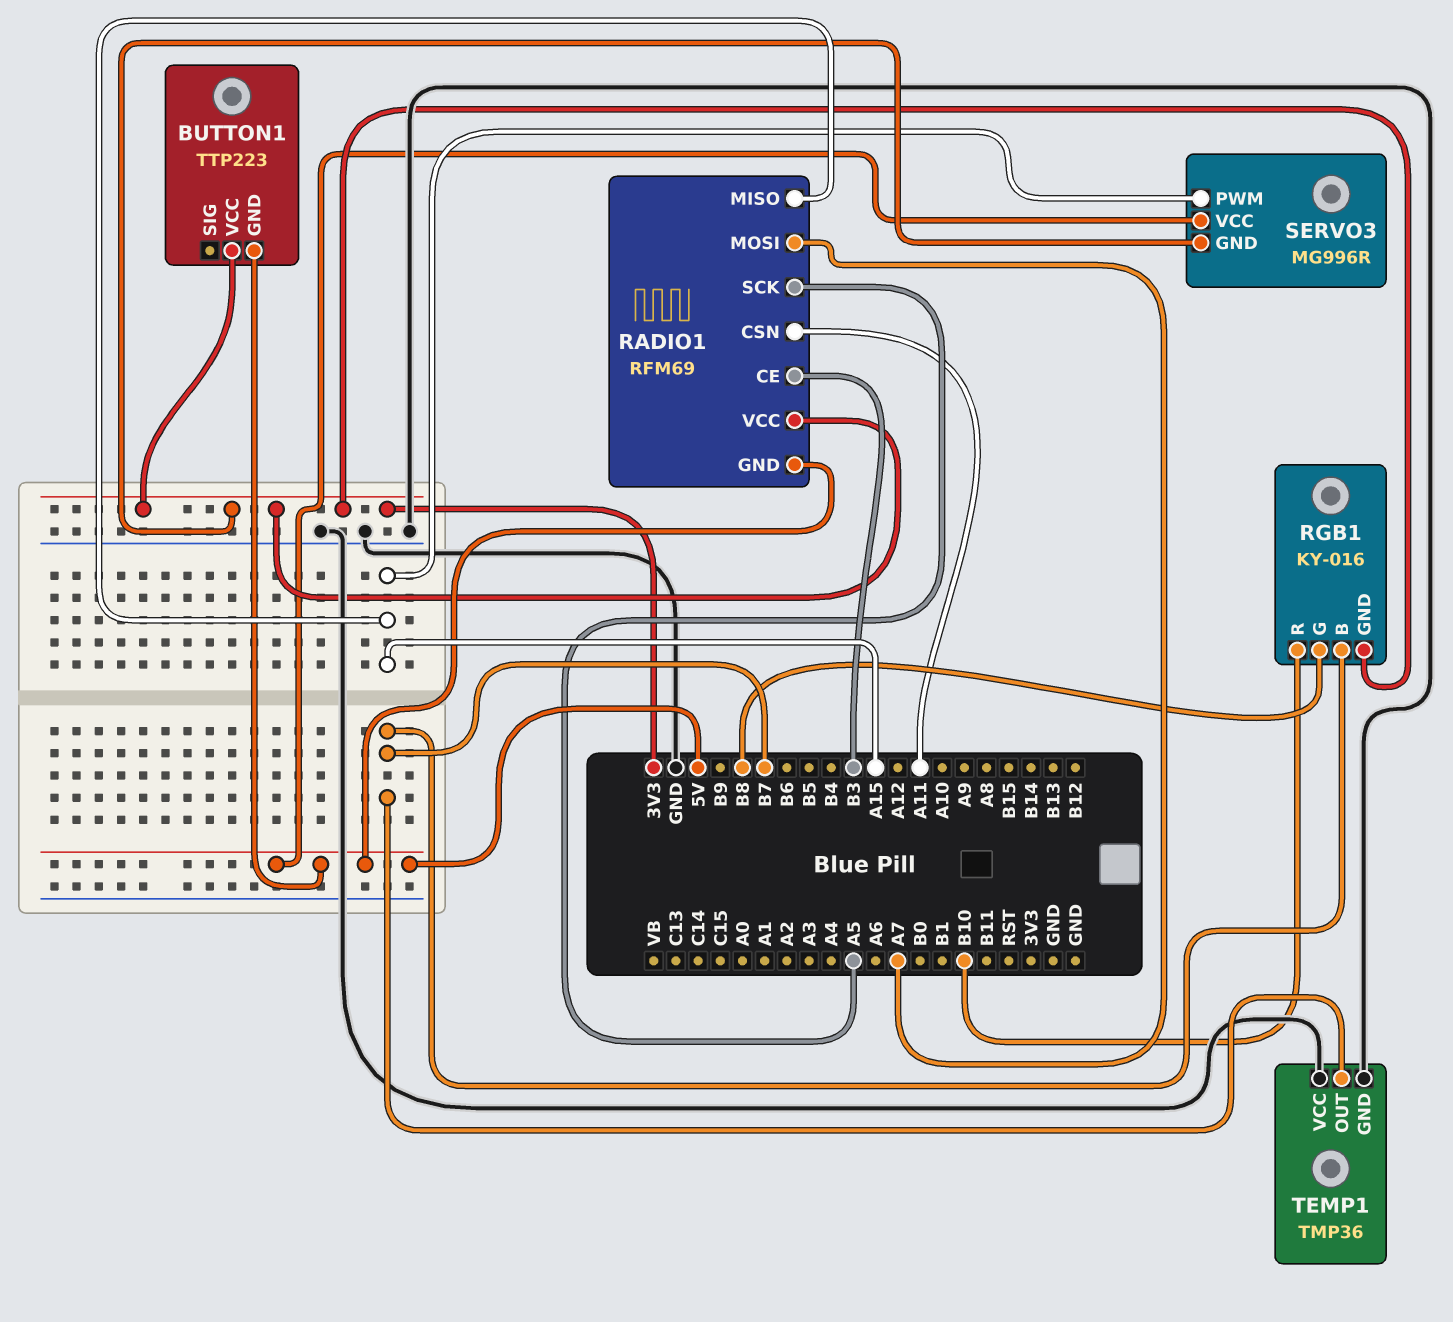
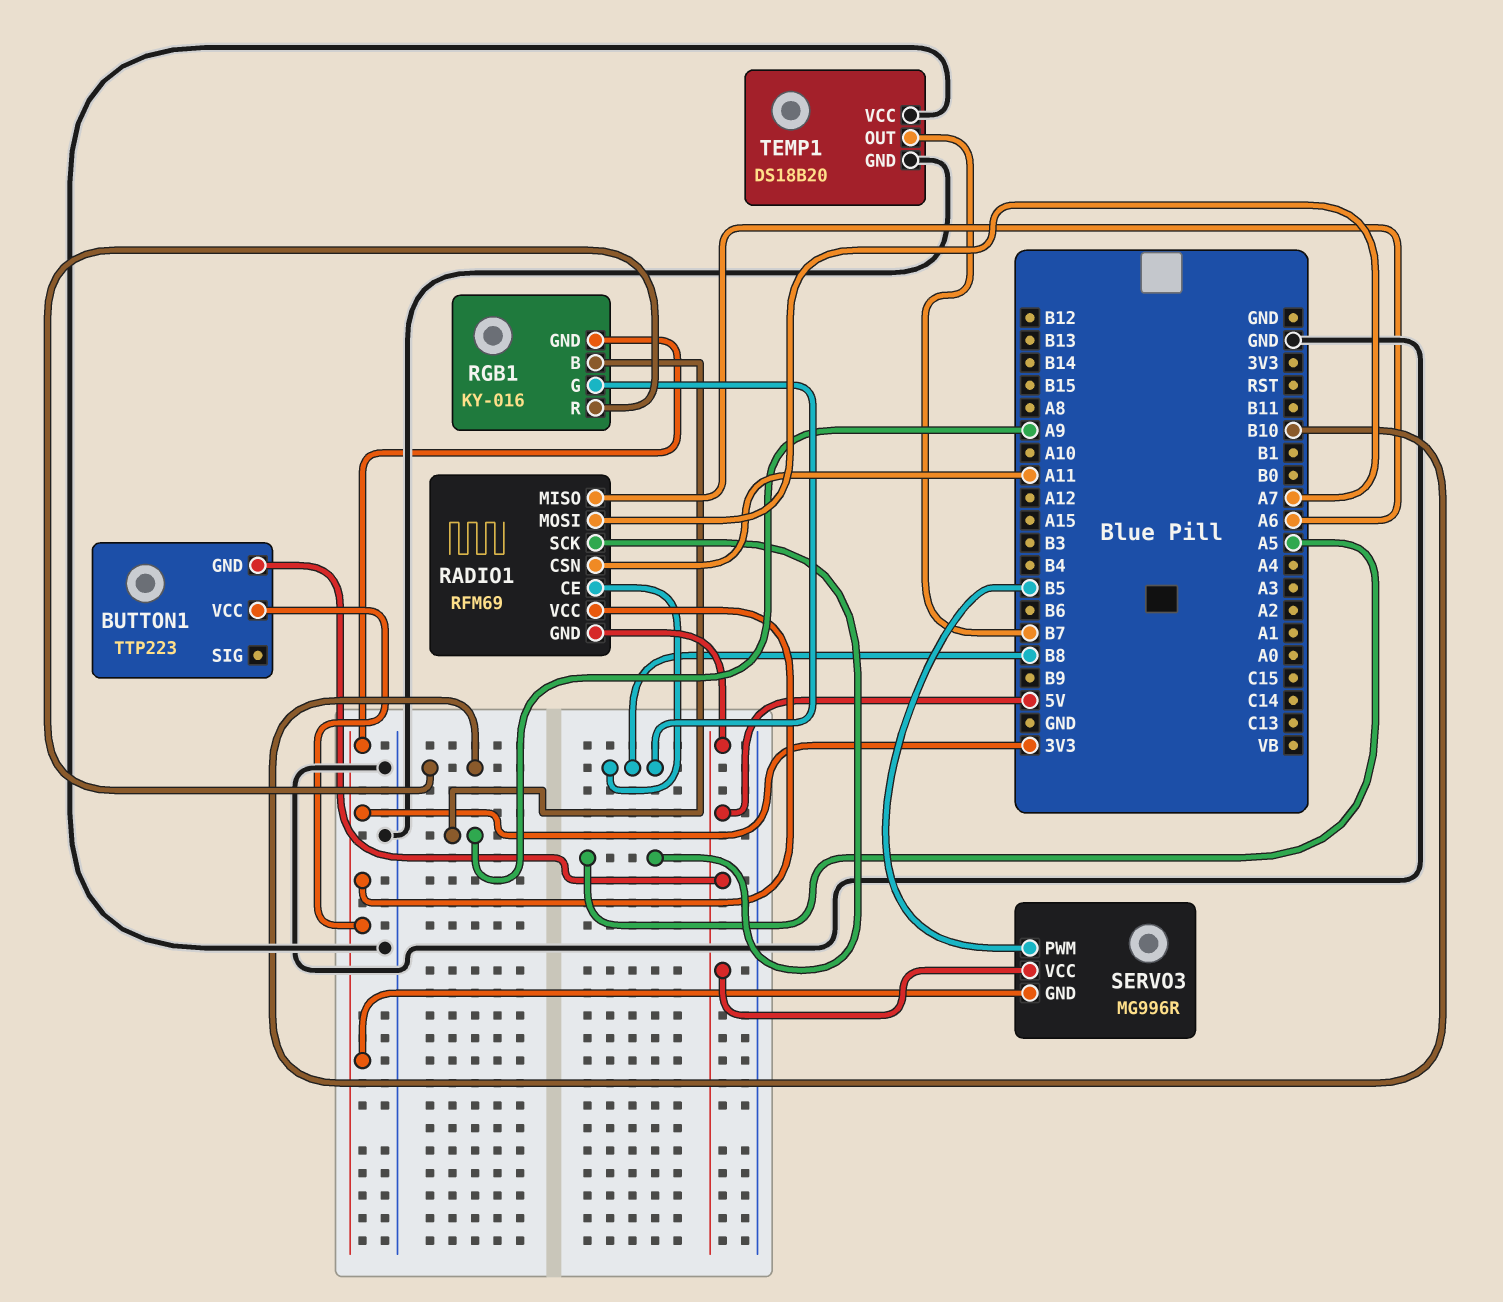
RADIO1 pin CE: B3 -> B8
RADIO1 pin MISO: A15 -> A6
RGB1 pin B: B7 -> A9
SERVO3 pin PWM: A15 -> B5
TEMP1: TMP36 -> DS18B20

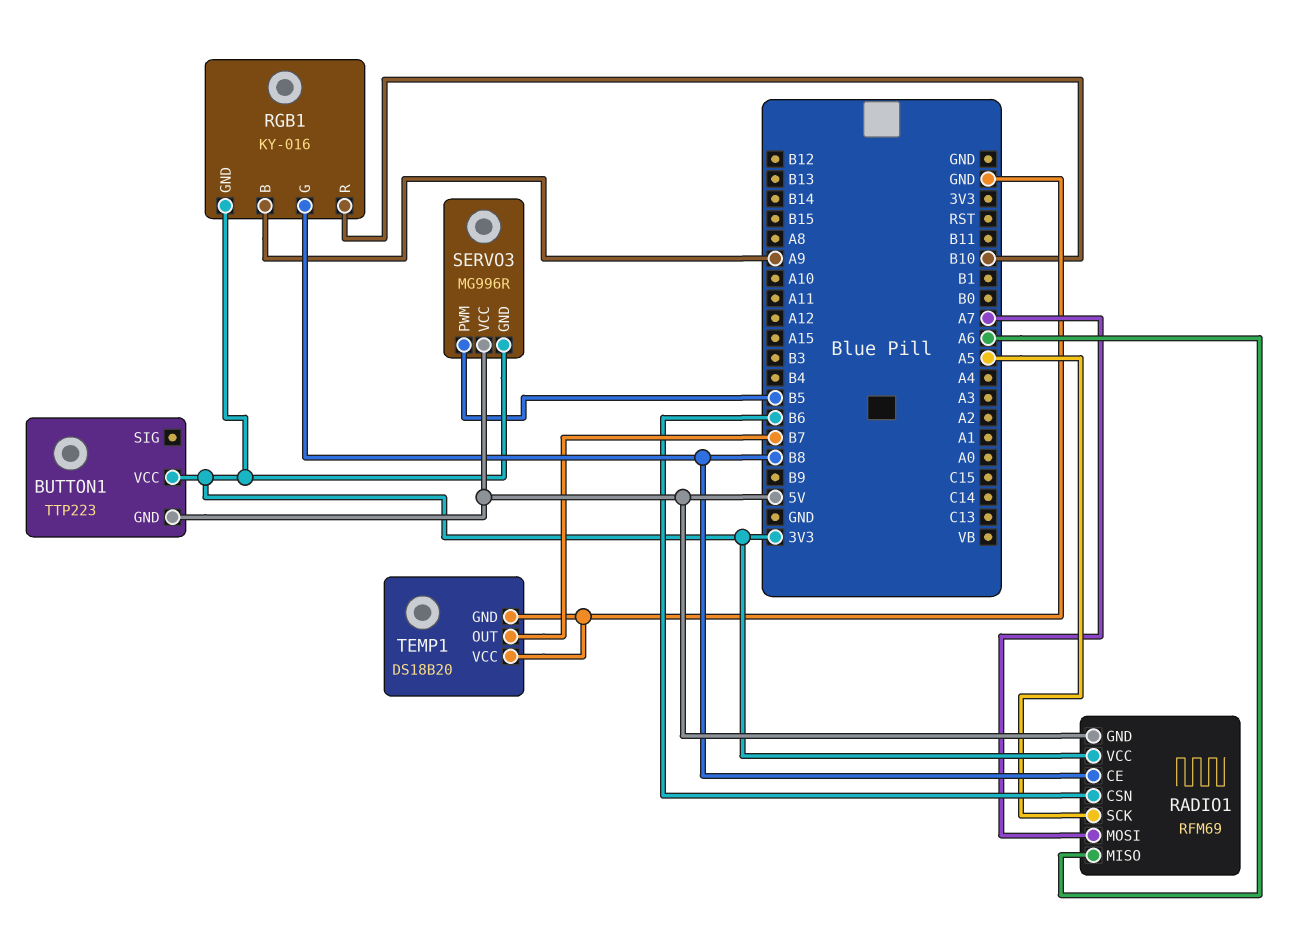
RADIO1 pin CSN: A11 -> B6

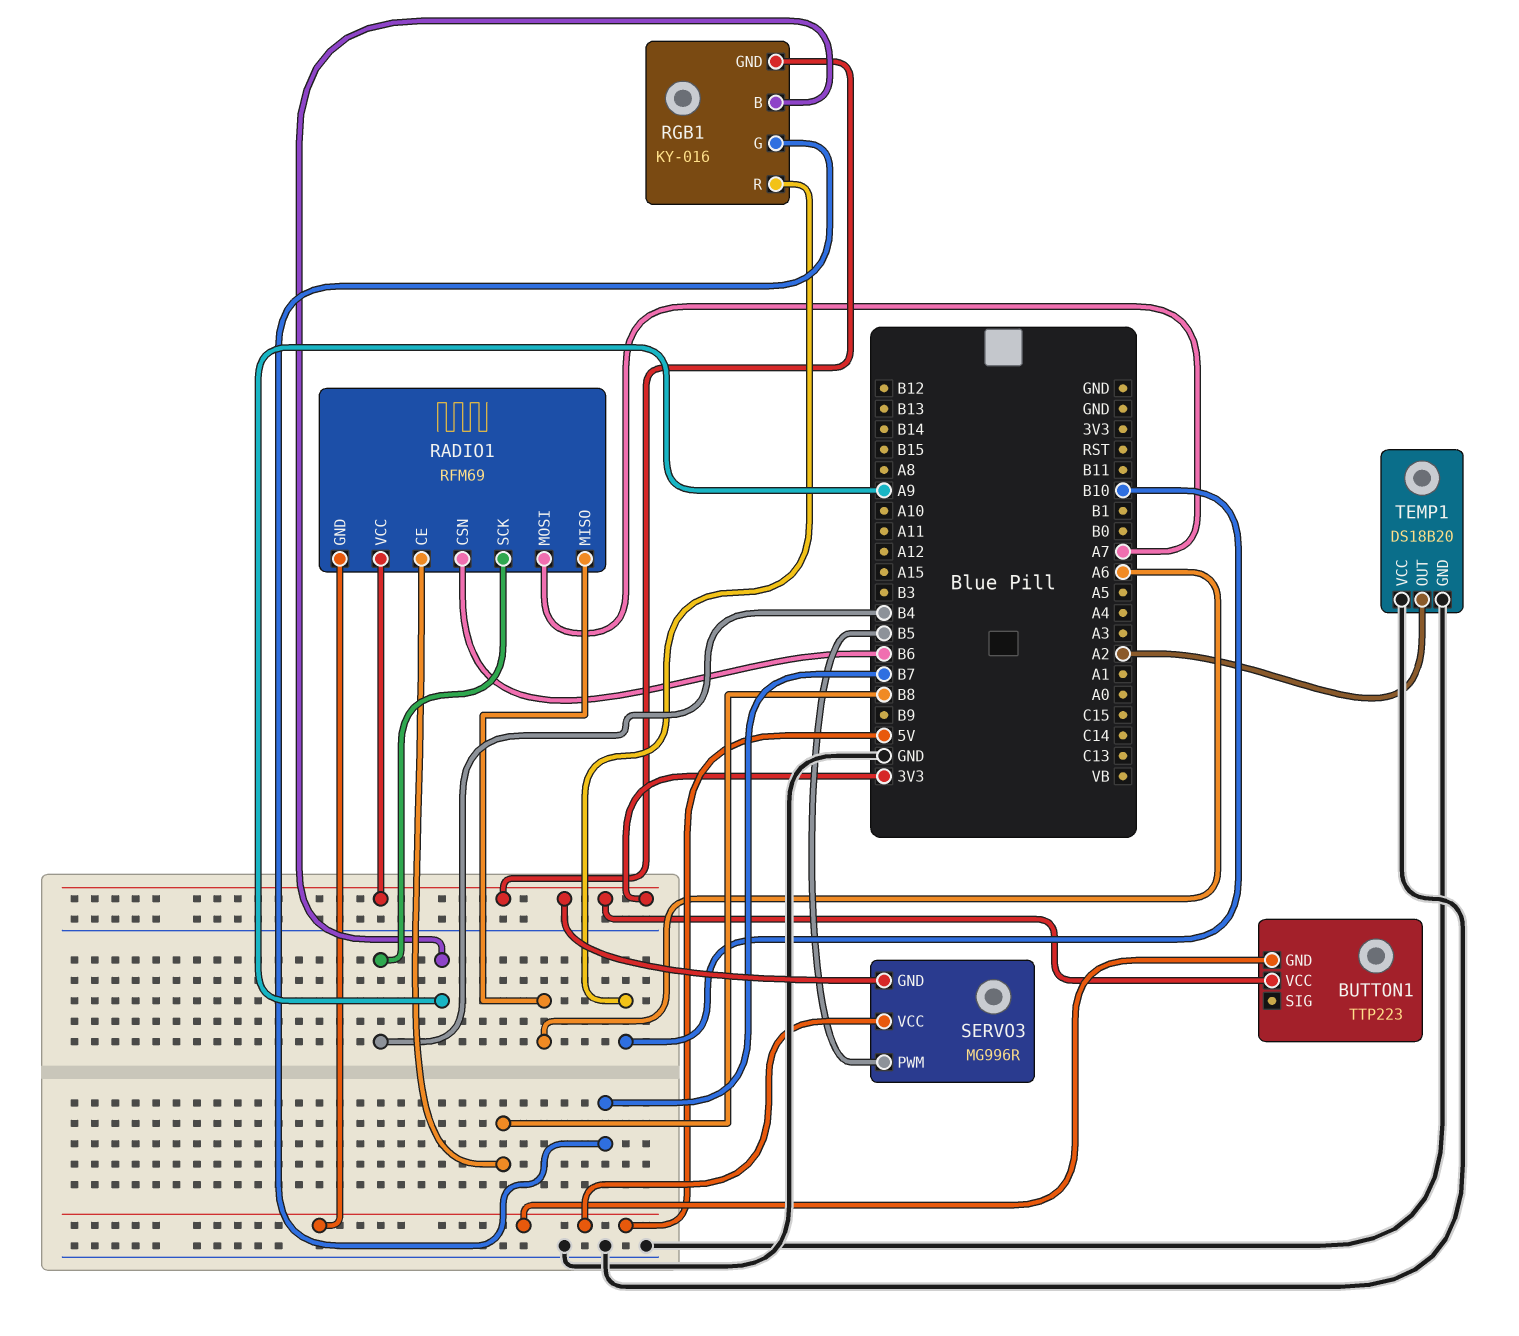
RADIO1 pin SCK: A5 -> B4
RGB1 pin G: B8 -> B7
TEMP1 pin OUT: B7 -> A2

